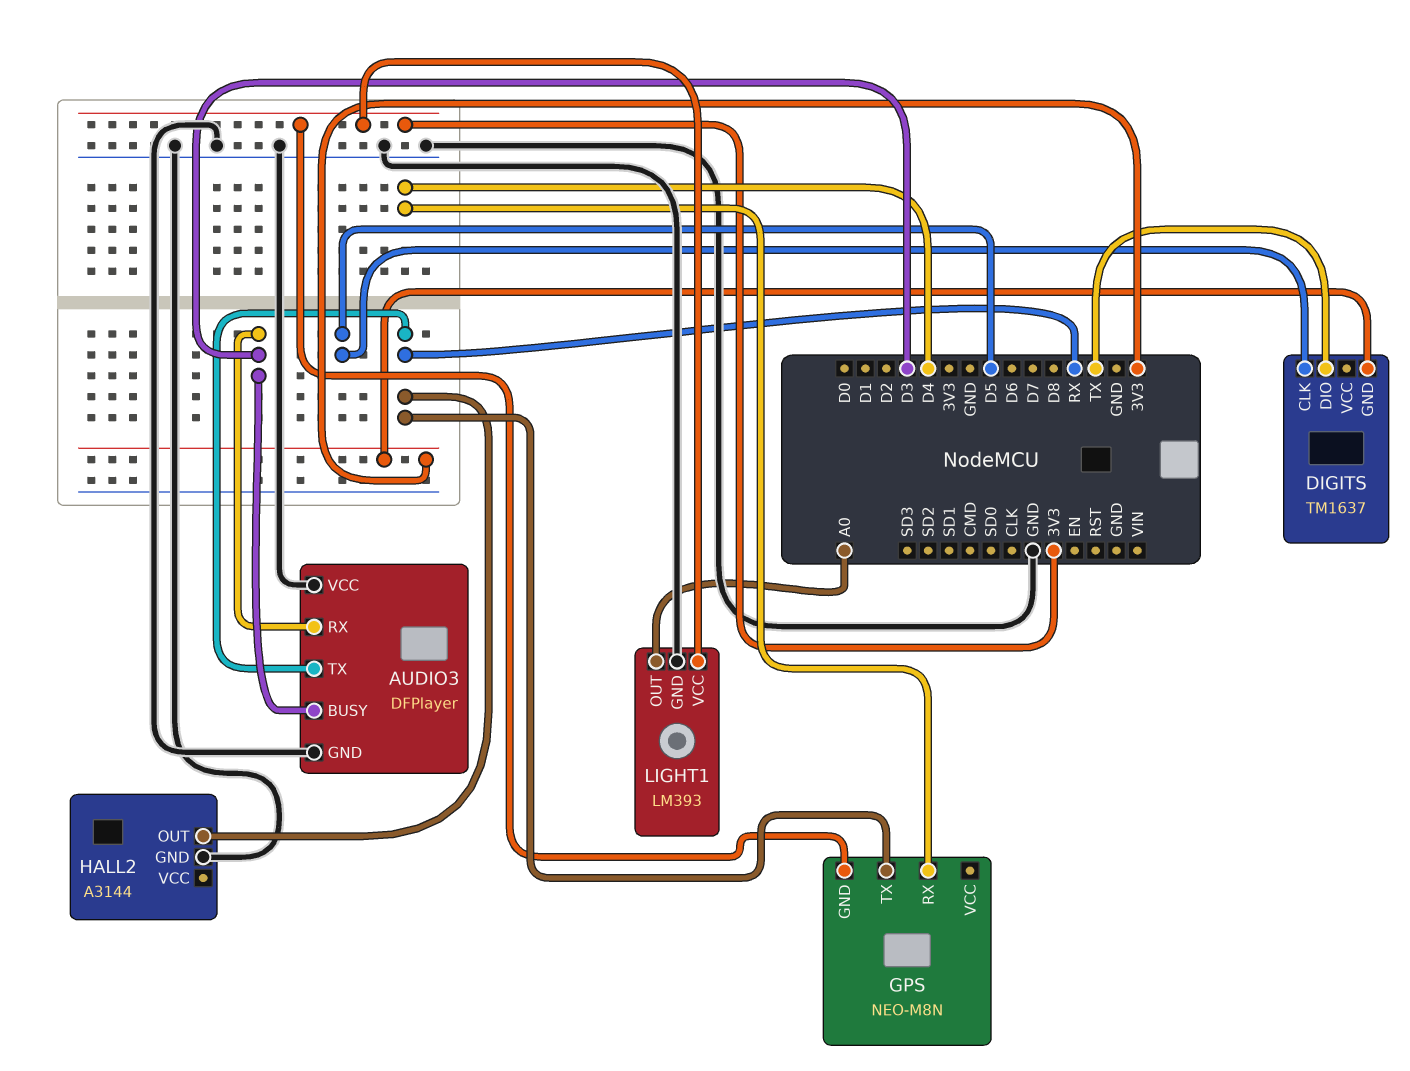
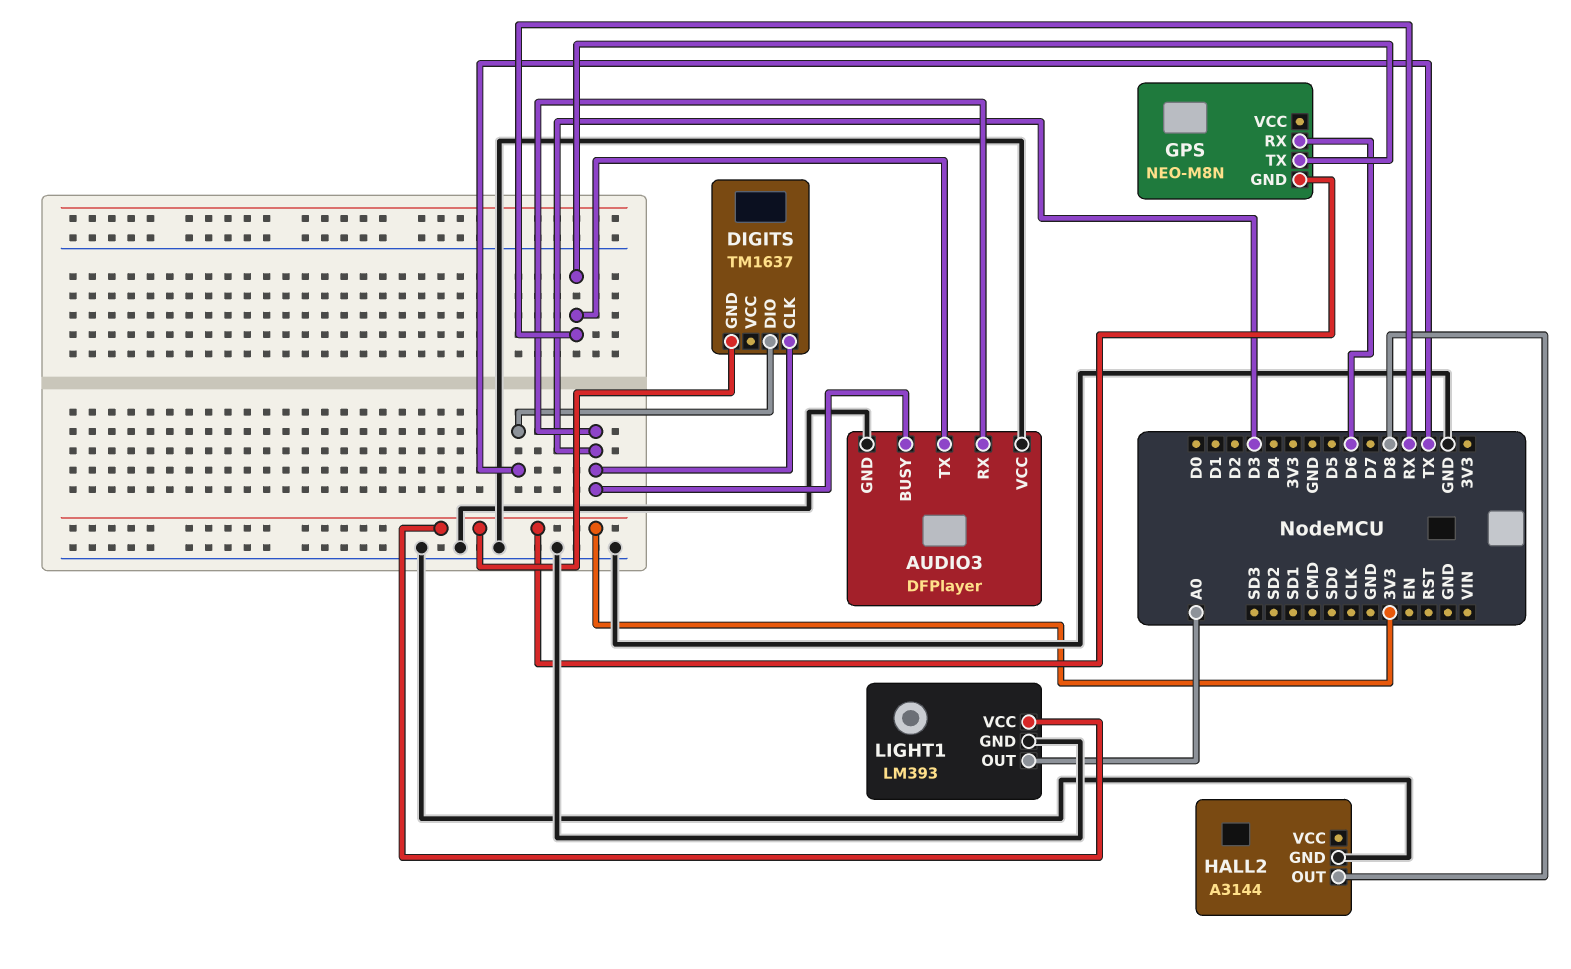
DIGITS pin CLK: D5 -> D3
GPS pin RX: D4 -> D6
HALL2 pin OUT: RX -> D8

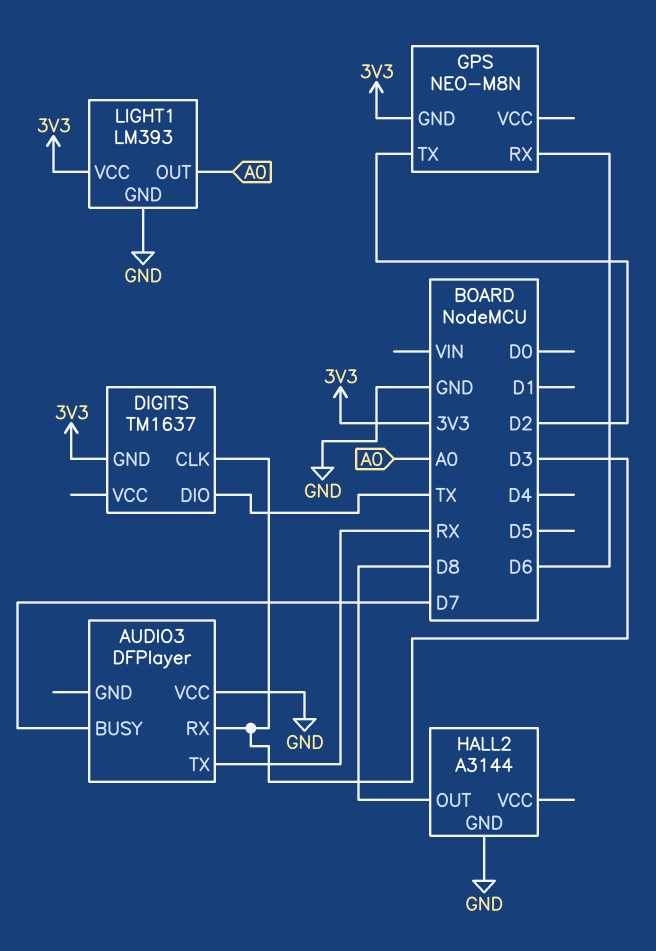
AUDIO3 pin BUSY: D3 -> D7
AUDIO3 pin GND: GND -> none
GPS pin TX: RX -> D2

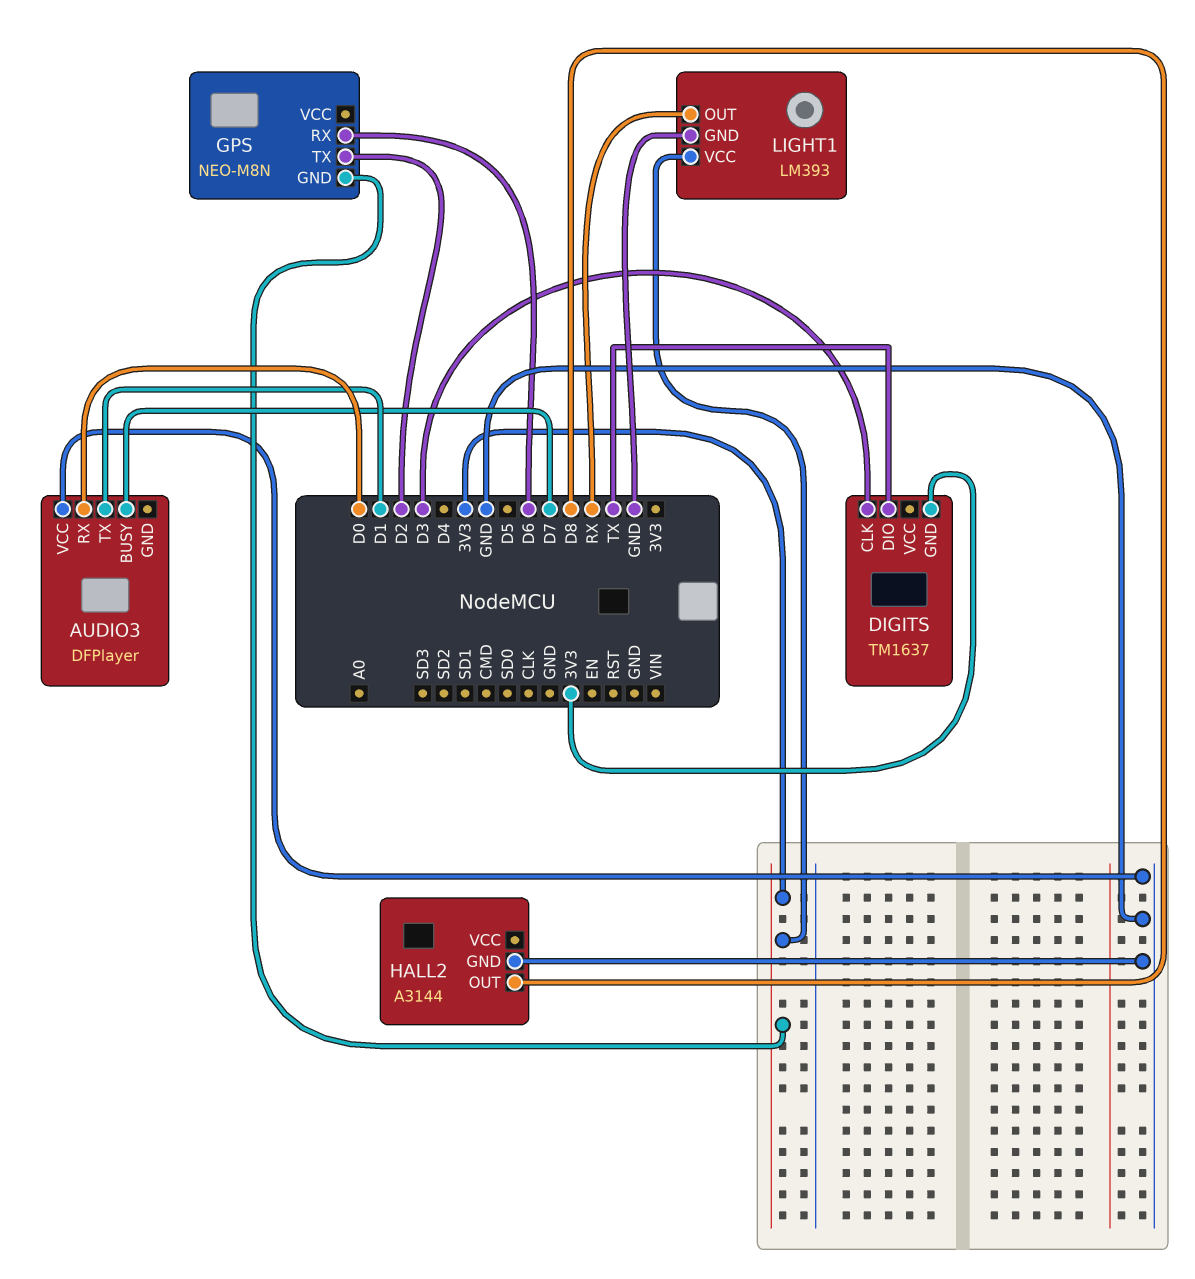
AUDIO3 pin RX: D3 -> D0
AUDIO3 pin TX: RX -> D1
LIGHT1 pin OUT: A0 -> RX

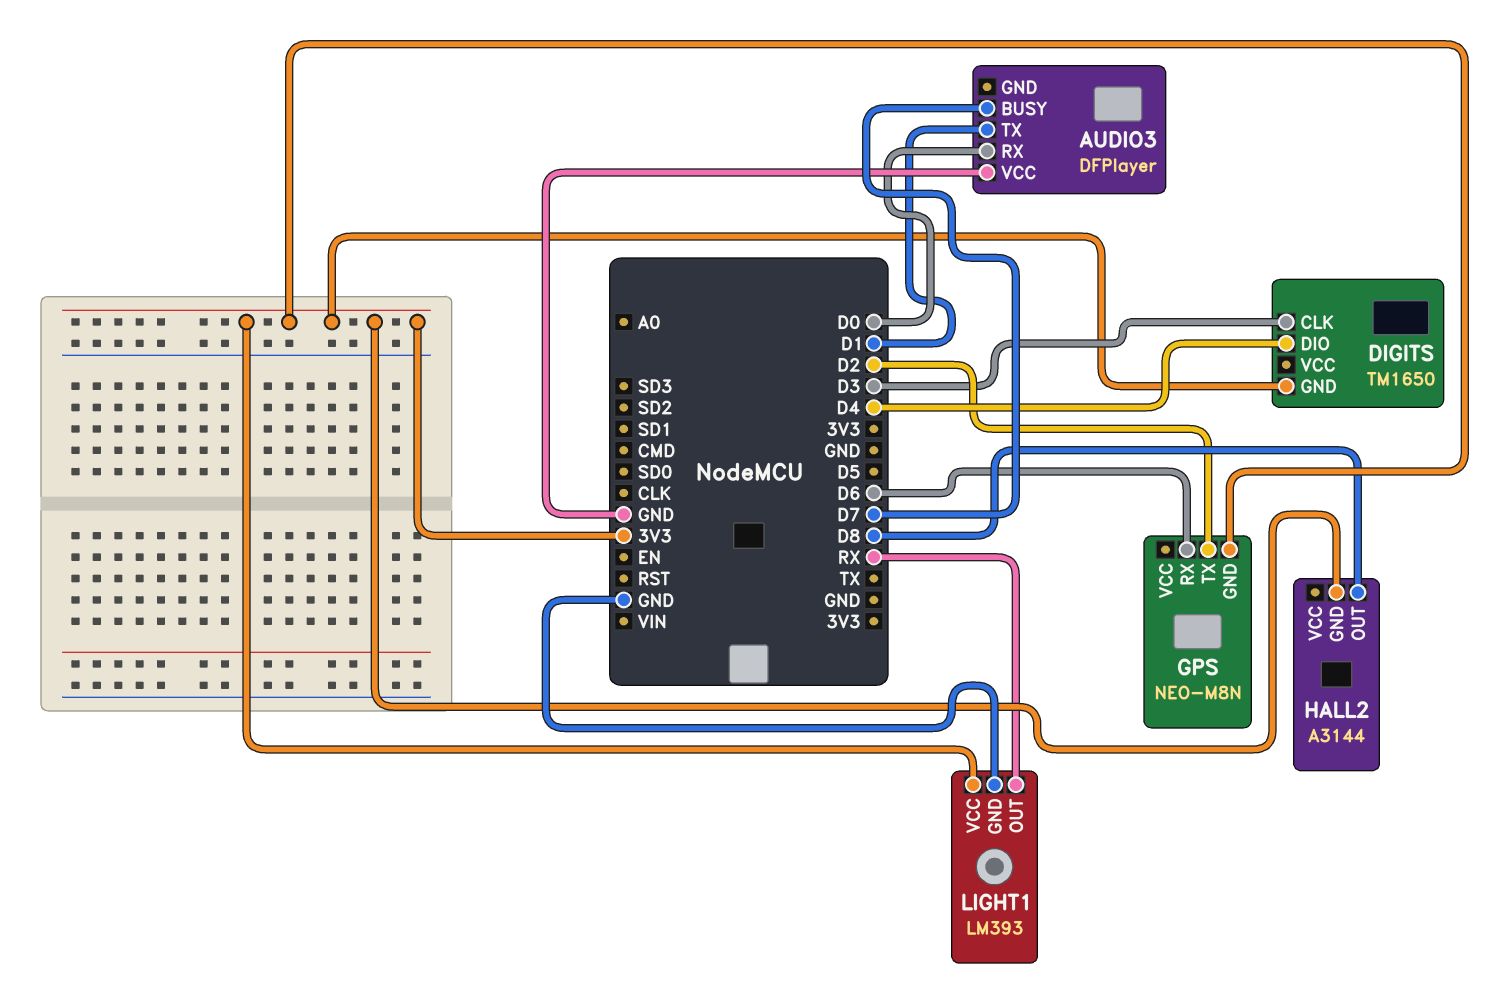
DIGITS: TM1637 -> TM1650
DIGITS pin DIO: TX -> D4
HALL2 pin GND: GND -> 3V3

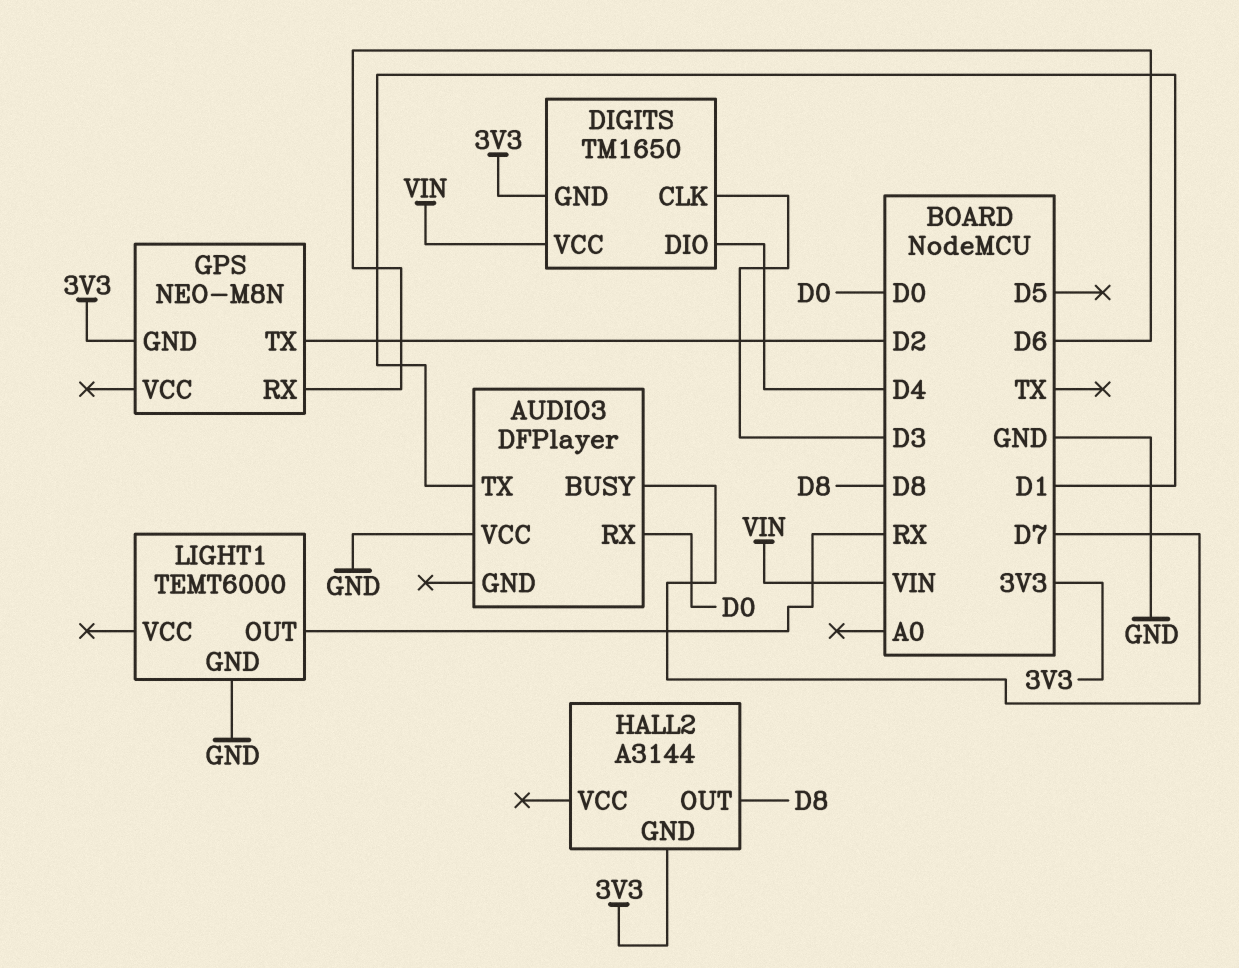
DIGITS pin VCC: none -> VIN
LIGHT1: LM393 -> TEMT6000
LIGHT1 pin VCC: 3V3 -> none

